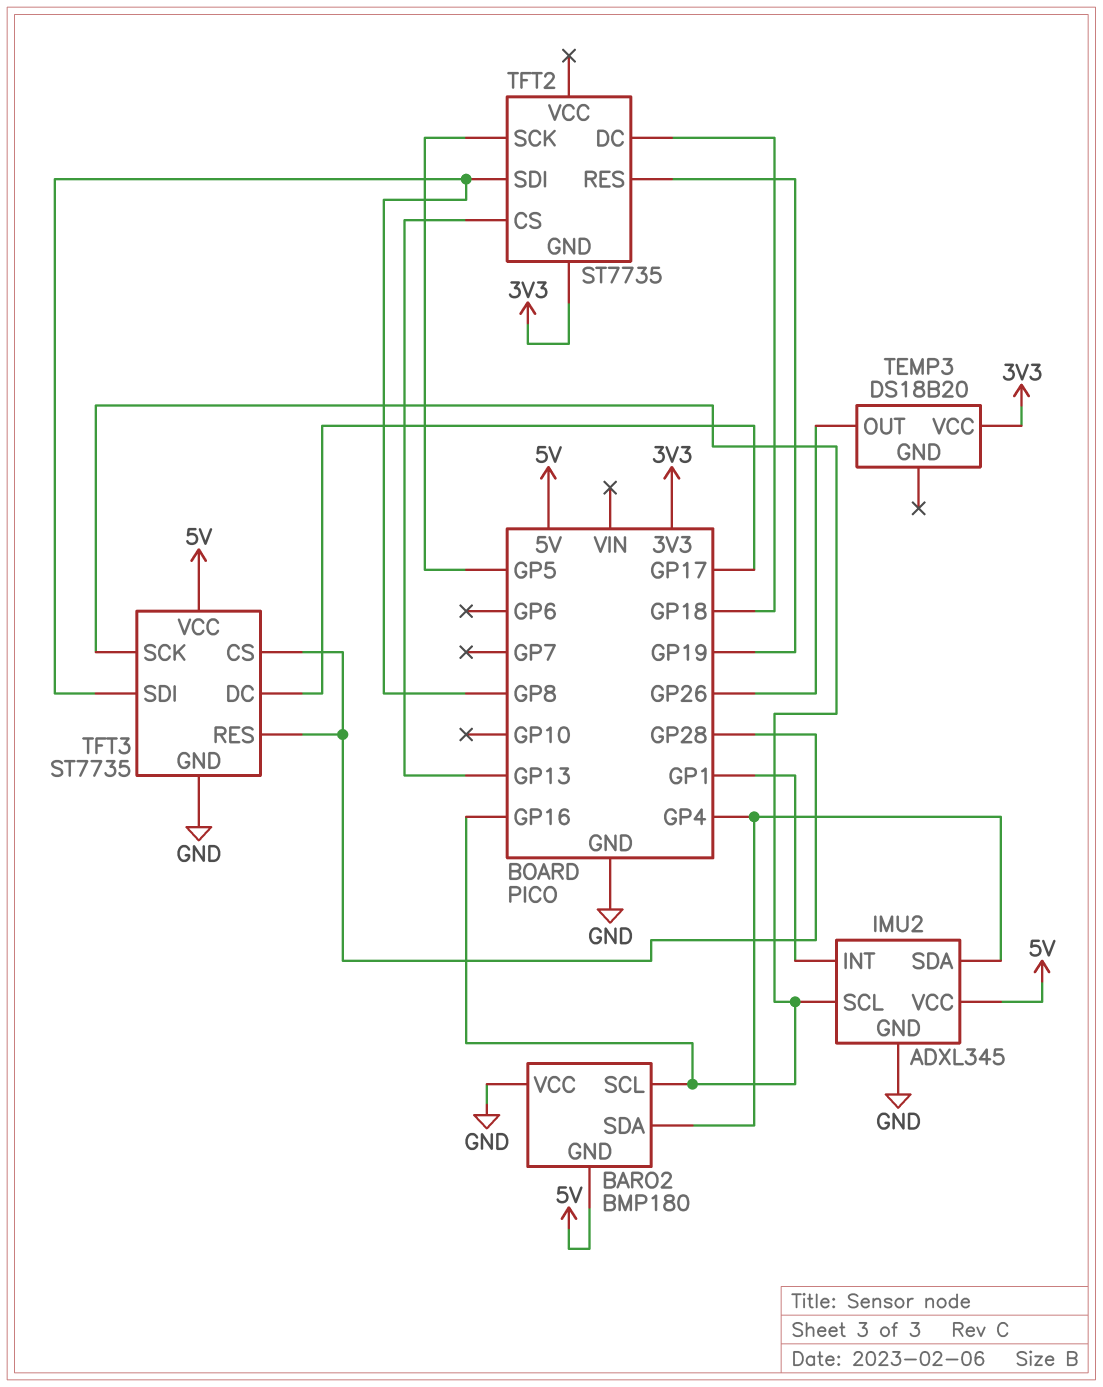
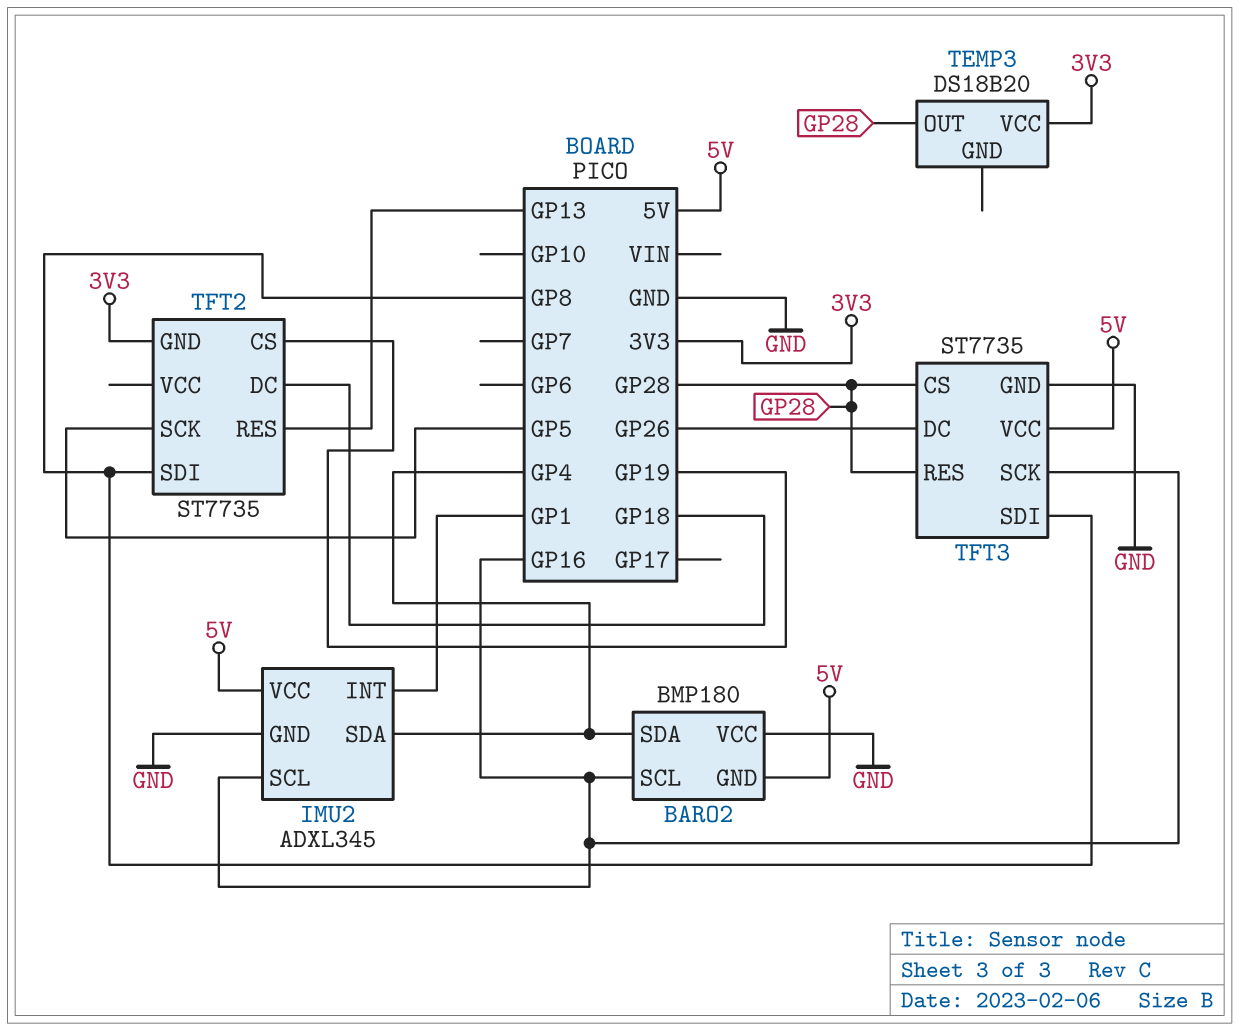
TEMP3 pin OUT: GP26 -> GP28
TFT2 pin CS: GP13 -> GP19
TFT2 pin RES: GP19 -> GP13
TFT3 pin DC: GP17 -> GP26

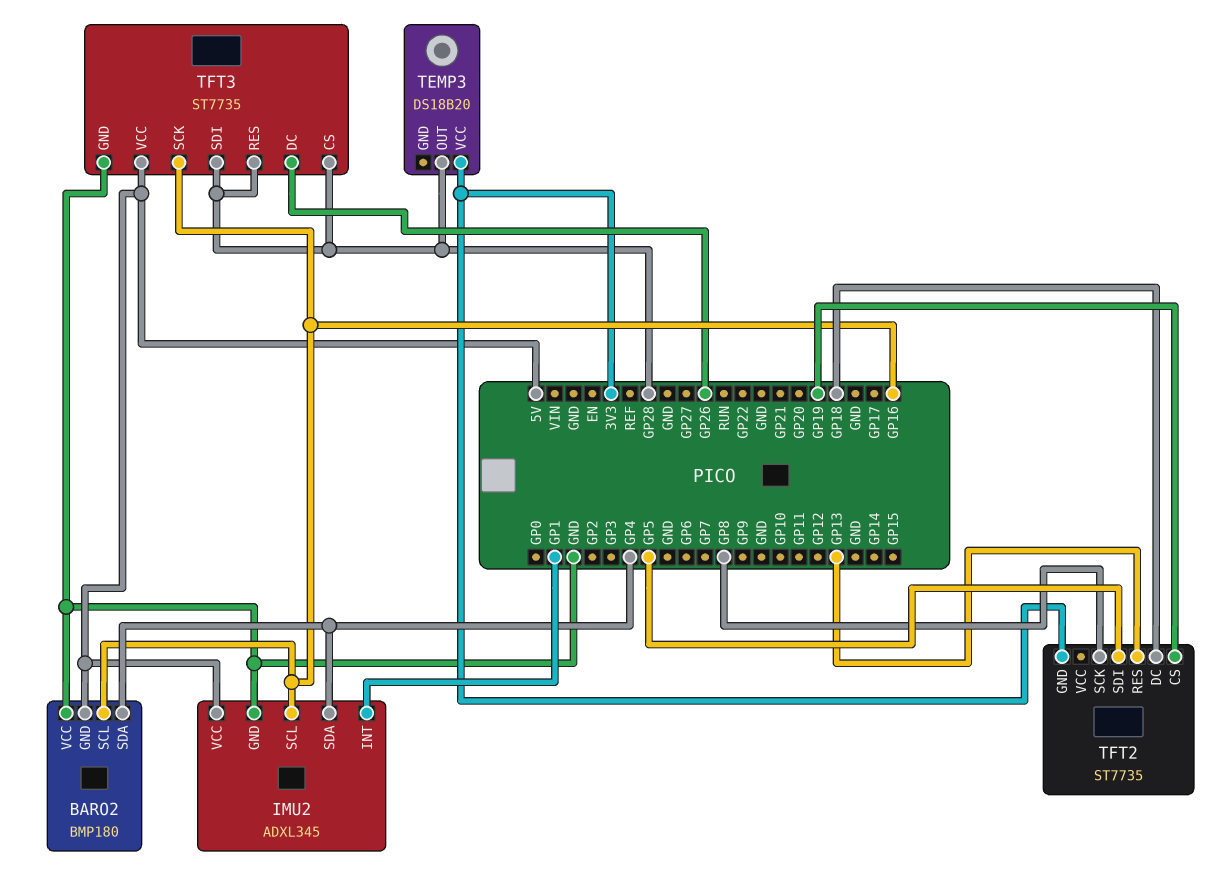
TFT2 pin SCK: GP5 -> GP8
TFT2 pin SDI: GP8 -> GP5
TFT3 pin SDI: GP8 -> GP28

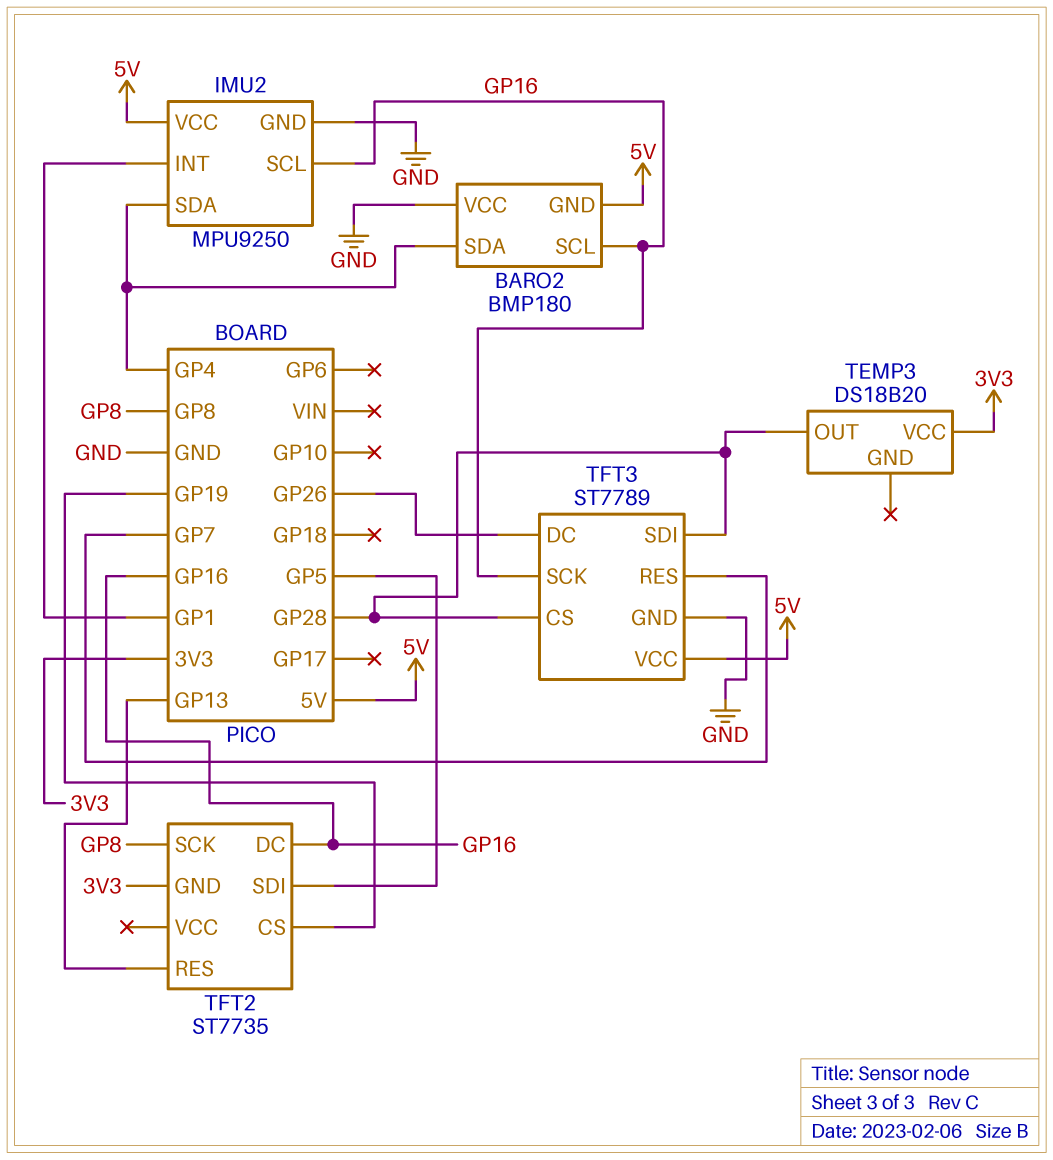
IMU2: ADXL345 -> MPU9250
TFT2 pin DC: GP18 -> GP16
TFT3: ST7735 -> ST7789
TFT3 pin RES: GP28 -> GP7

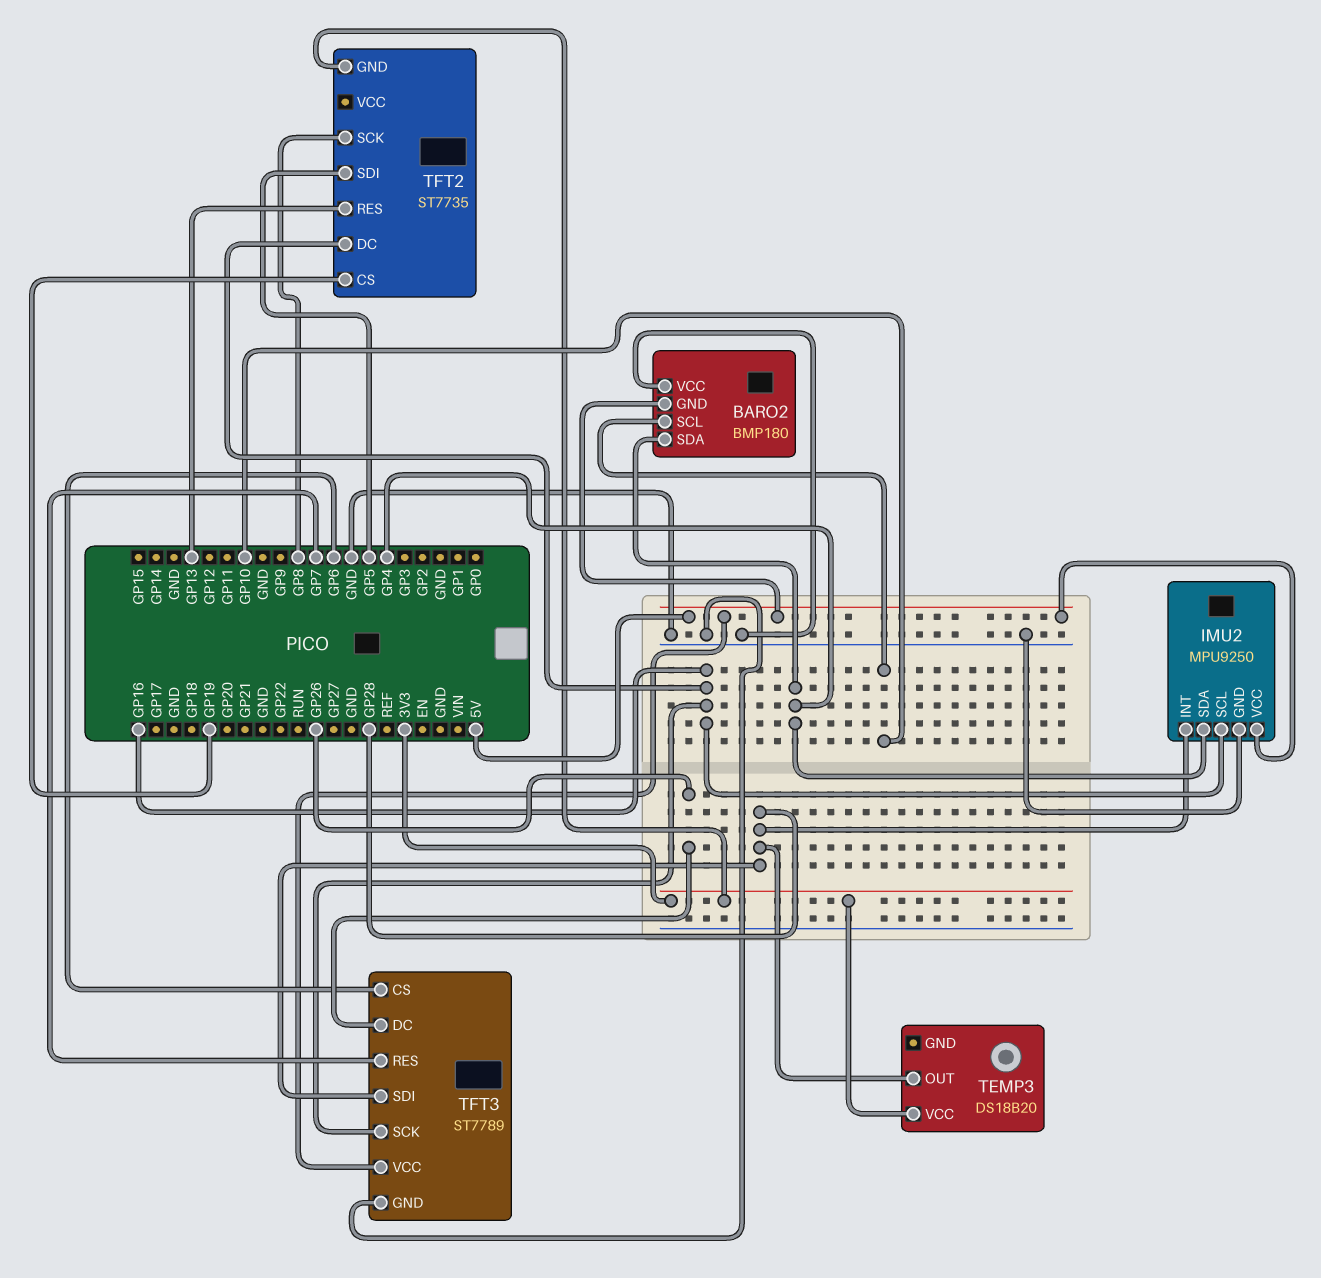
BARO2 pin SCL: GP16 -> GP10
IMU2 pin INT: GP1 -> GP28
TFT3 pin CS: GP28 -> GP6

